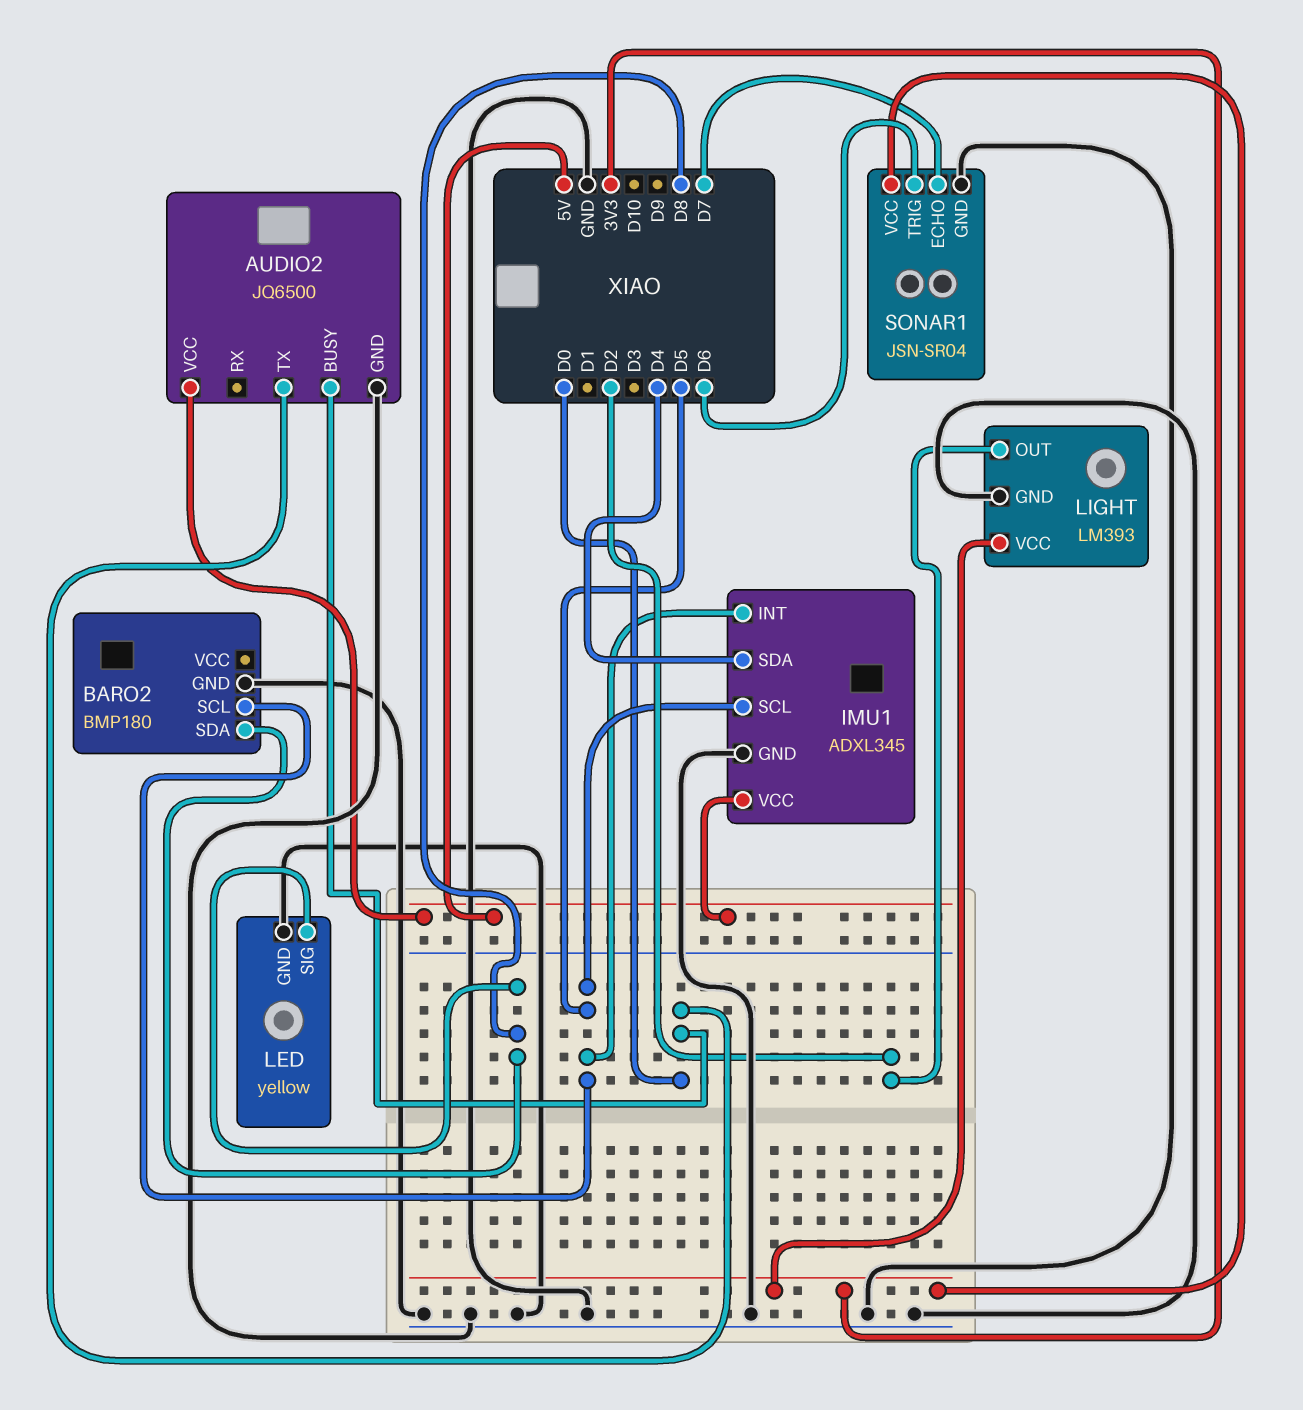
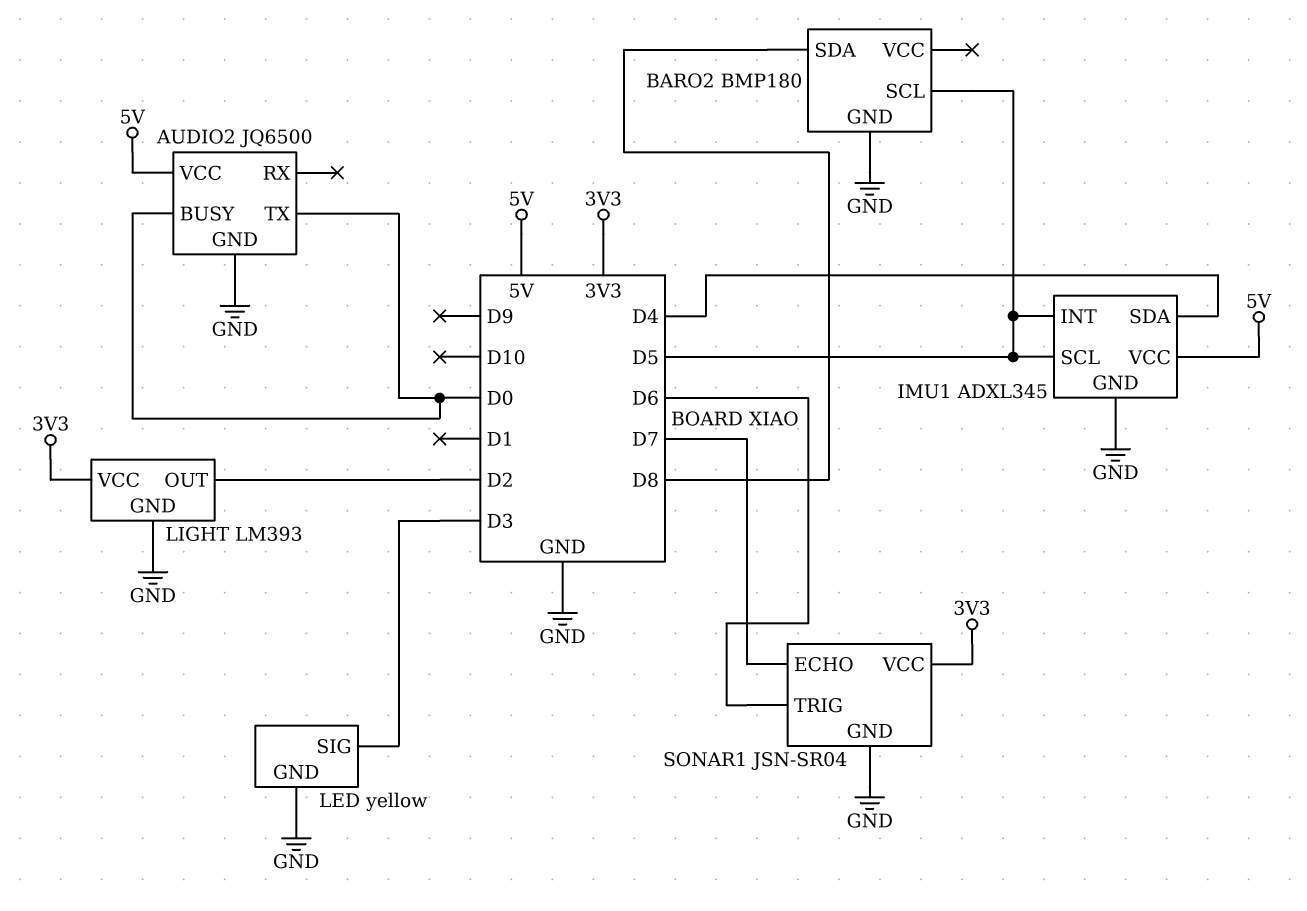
LED pin SIG: D8 -> D3

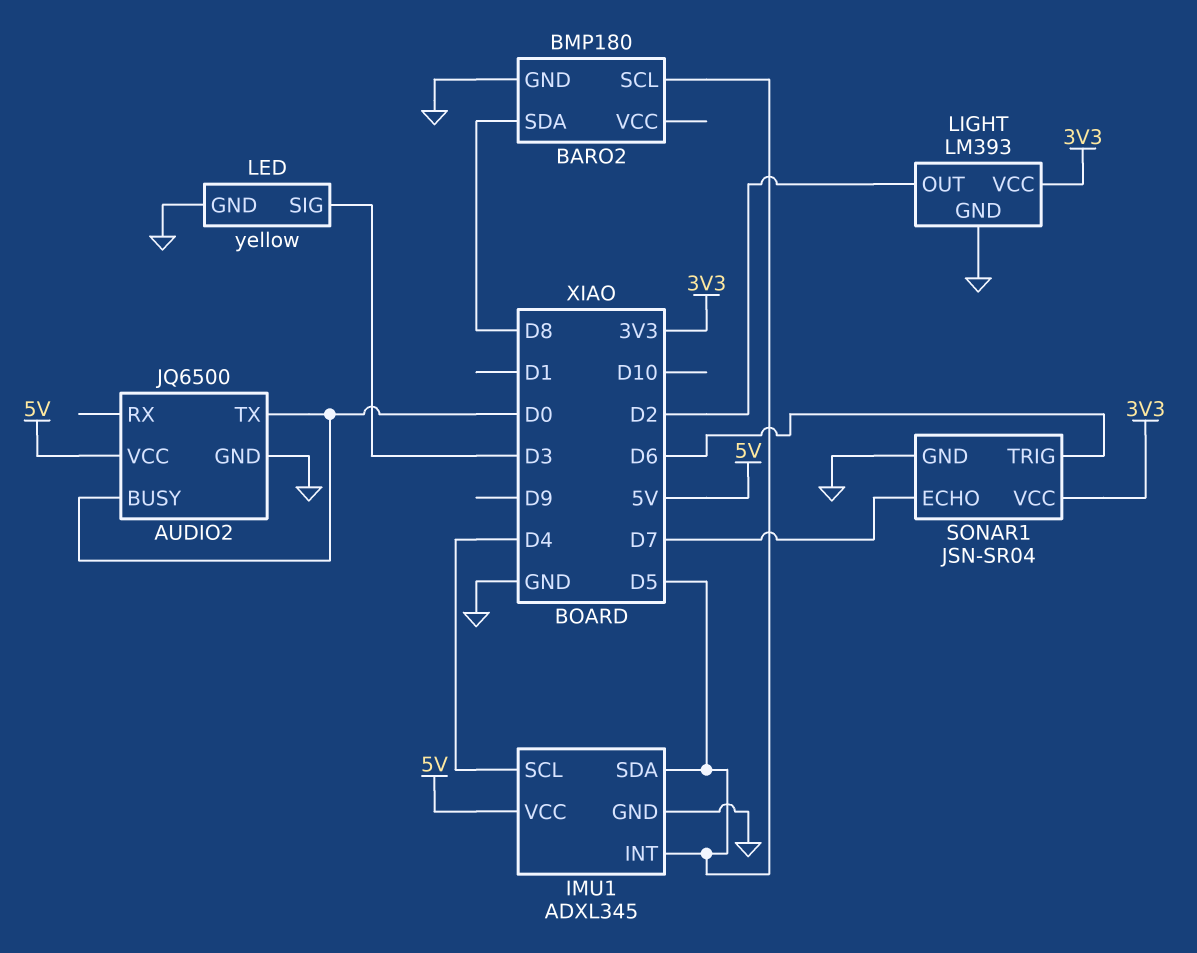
IMU1 pin SCL: D5 -> D4
IMU1 pin SDA: D4 -> D5

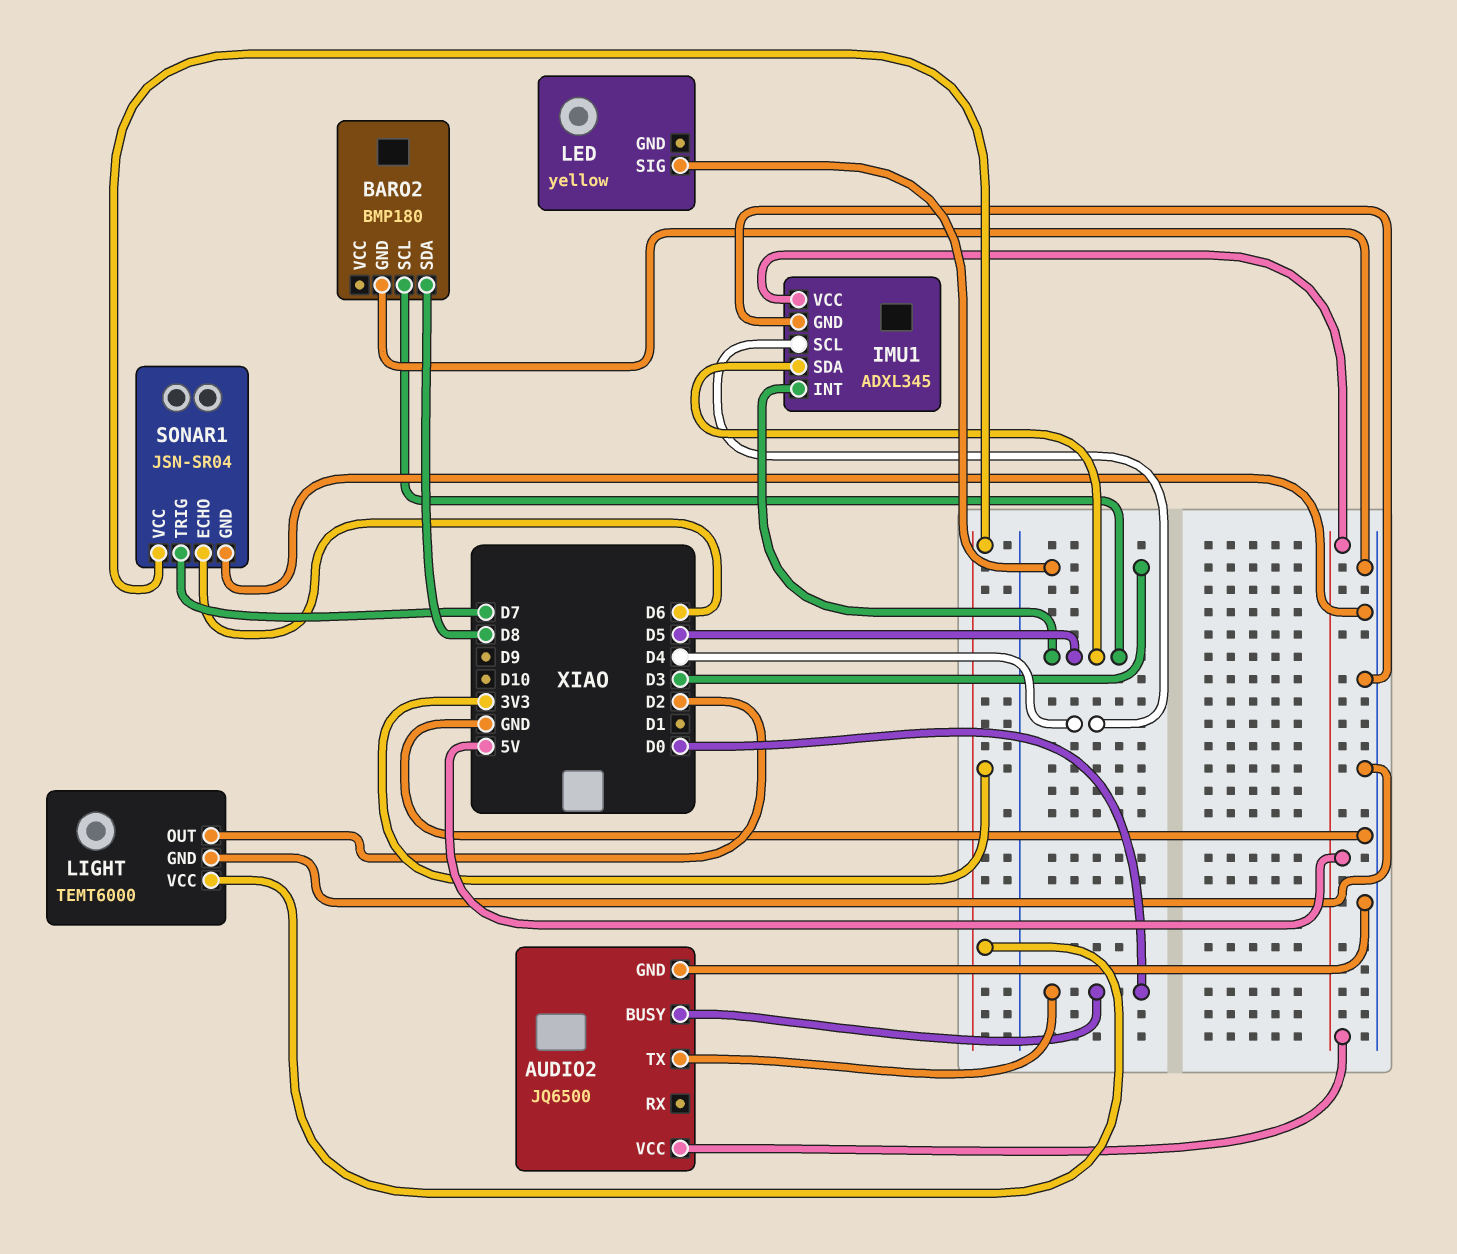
LED pin GND: GND -> none
LIGHT: LM393 -> TEMT6000
SONAR1 pin ECHO: D7 -> D6
SONAR1 pin TRIG: D6 -> D7

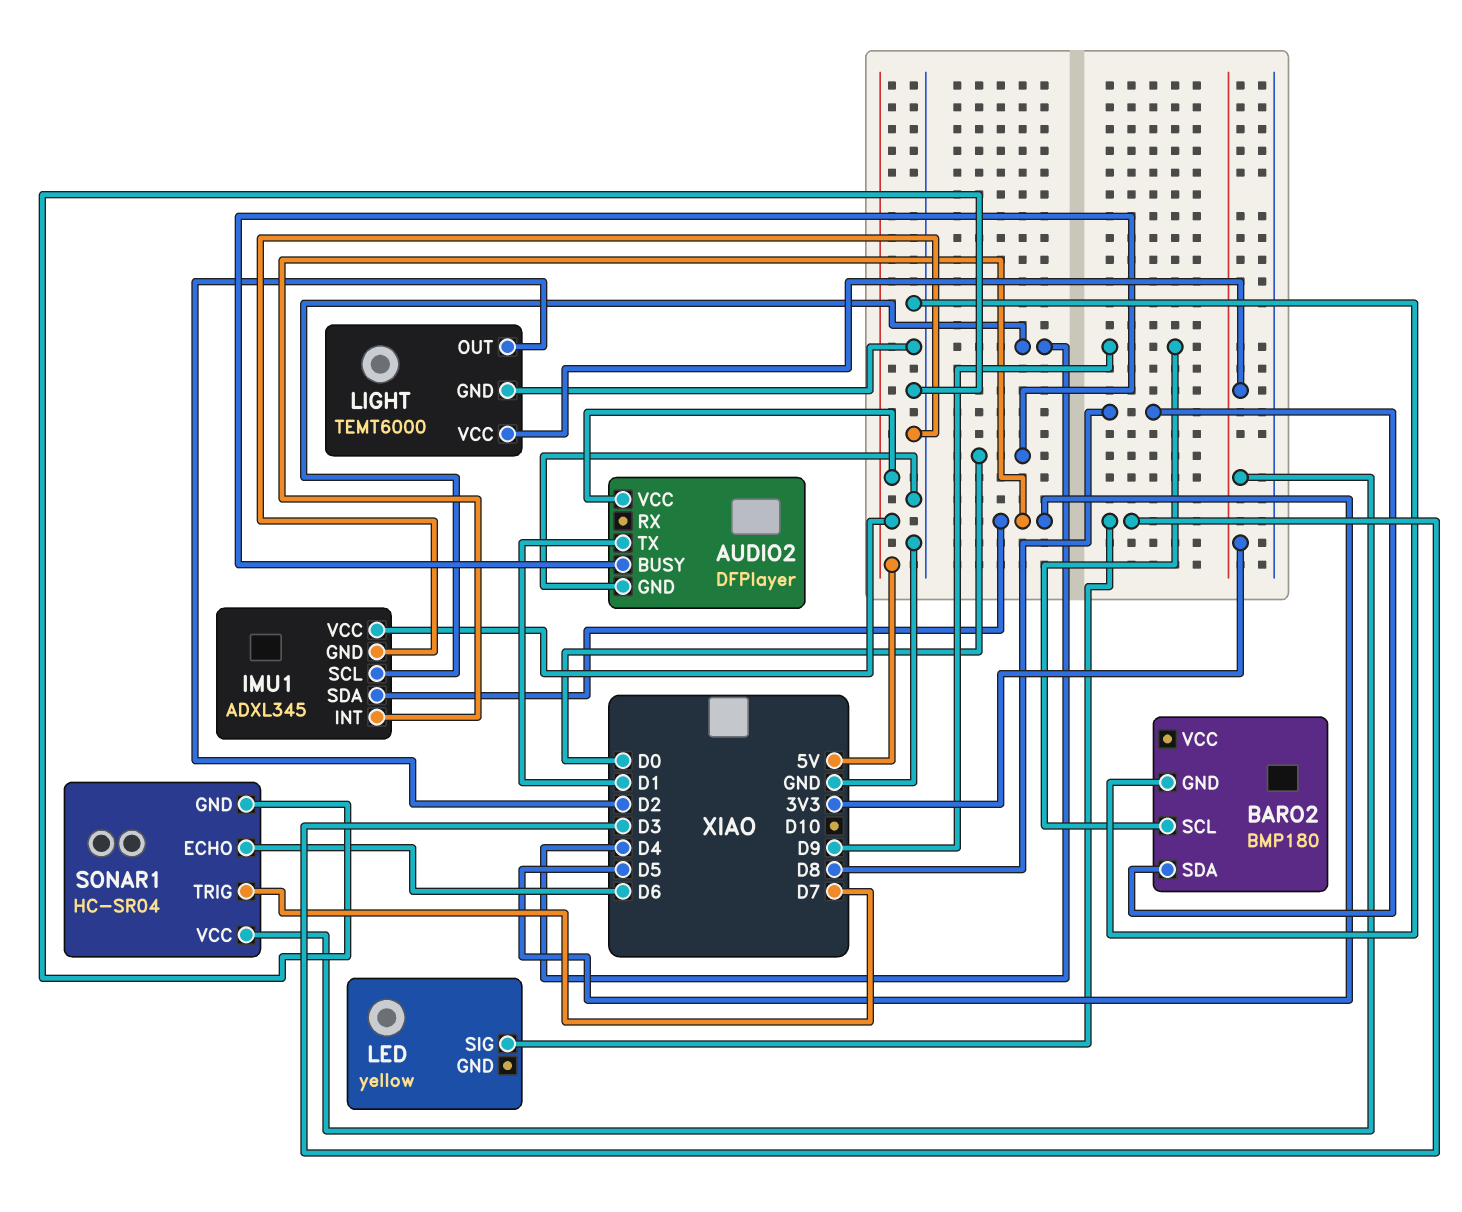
AUDIO2: JQ6500 -> DFPlayer
AUDIO2 pin TX: D0 -> D1
BARO2 pin SCL: D5 -> D9
SONAR1: JSN-SR04 -> HC-SR04

